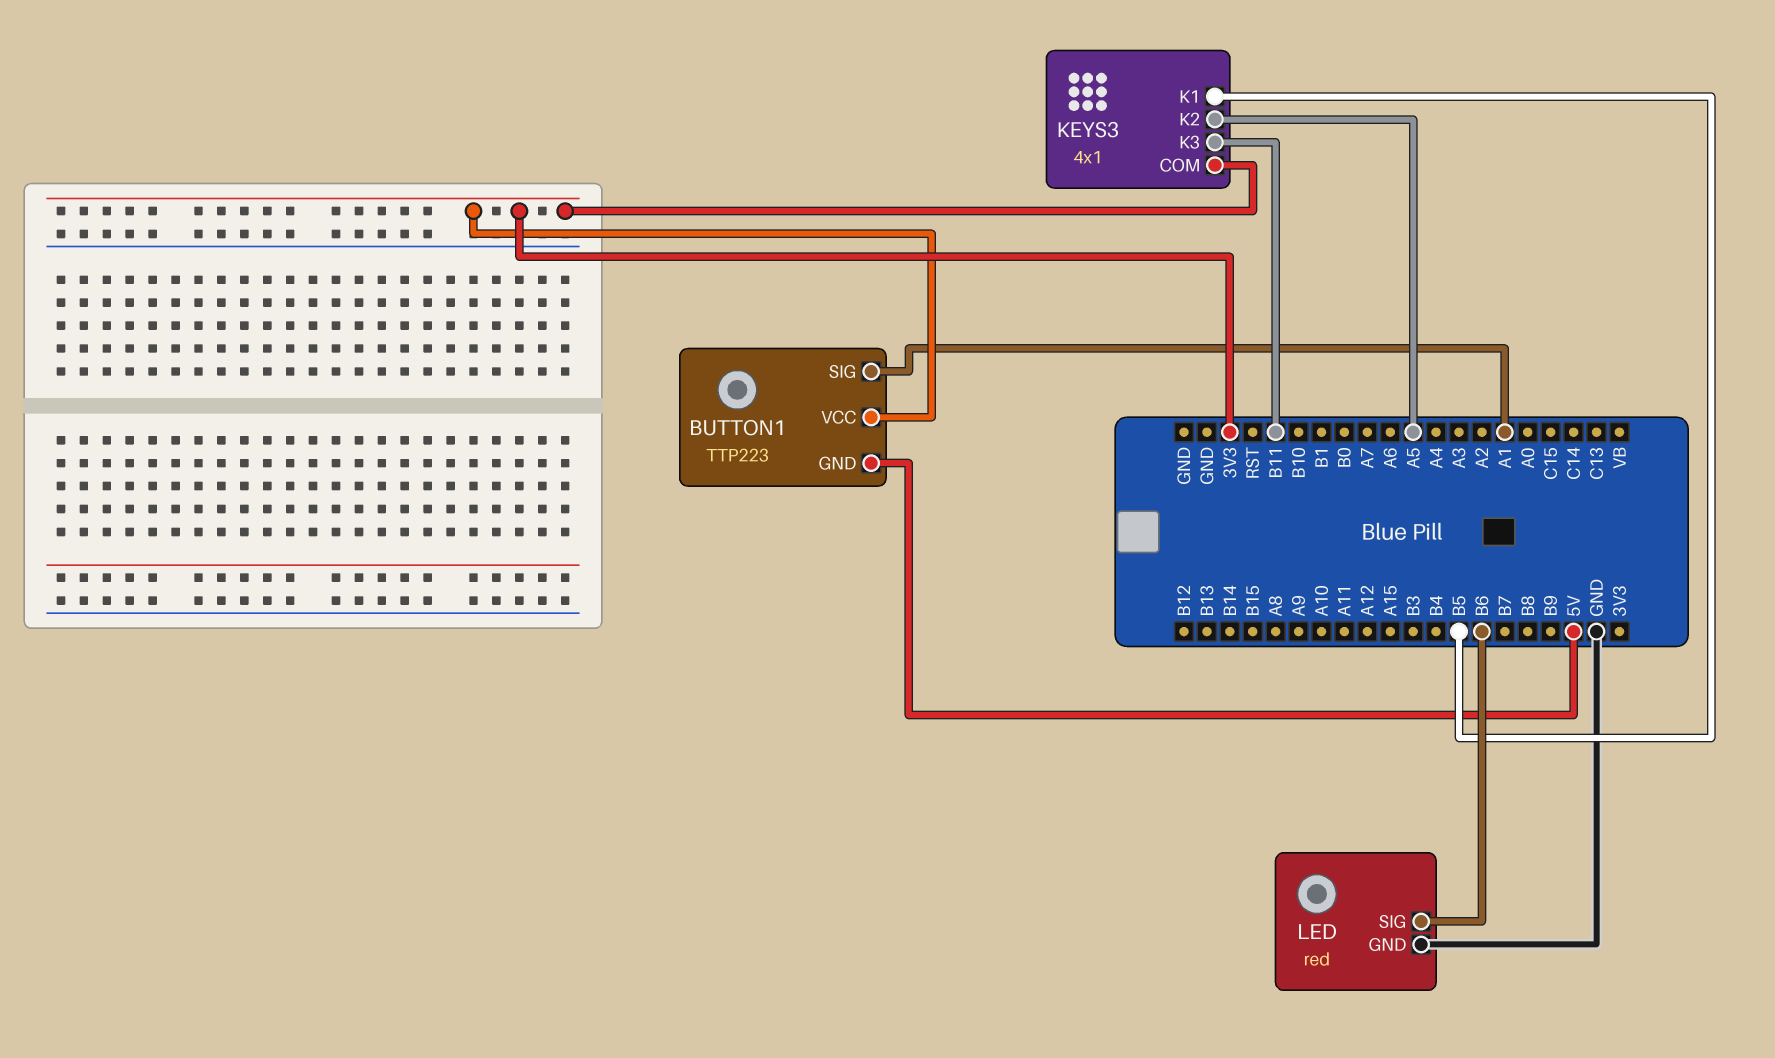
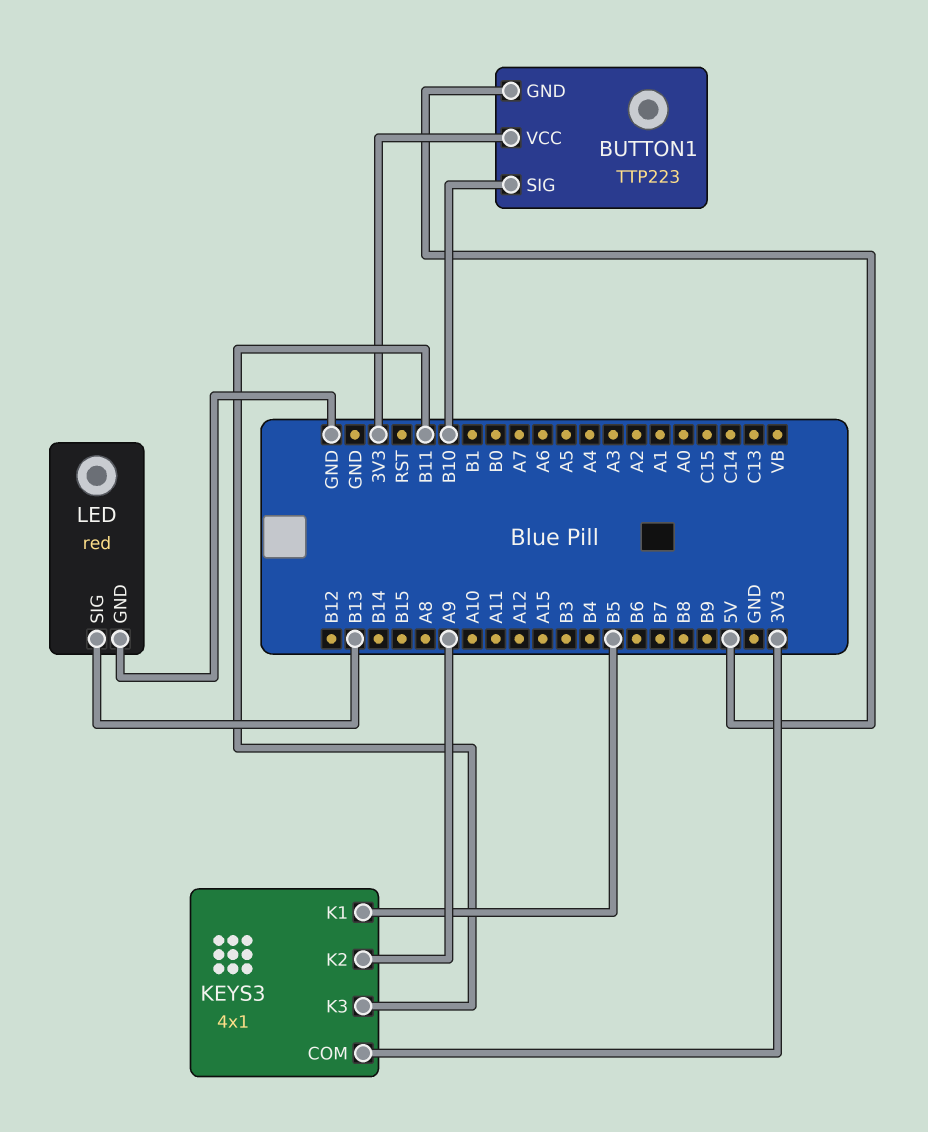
BUTTON1 pin SIG: A1 -> B10
KEYS3 pin K2: A5 -> A9
LED pin SIG: B6 -> B13

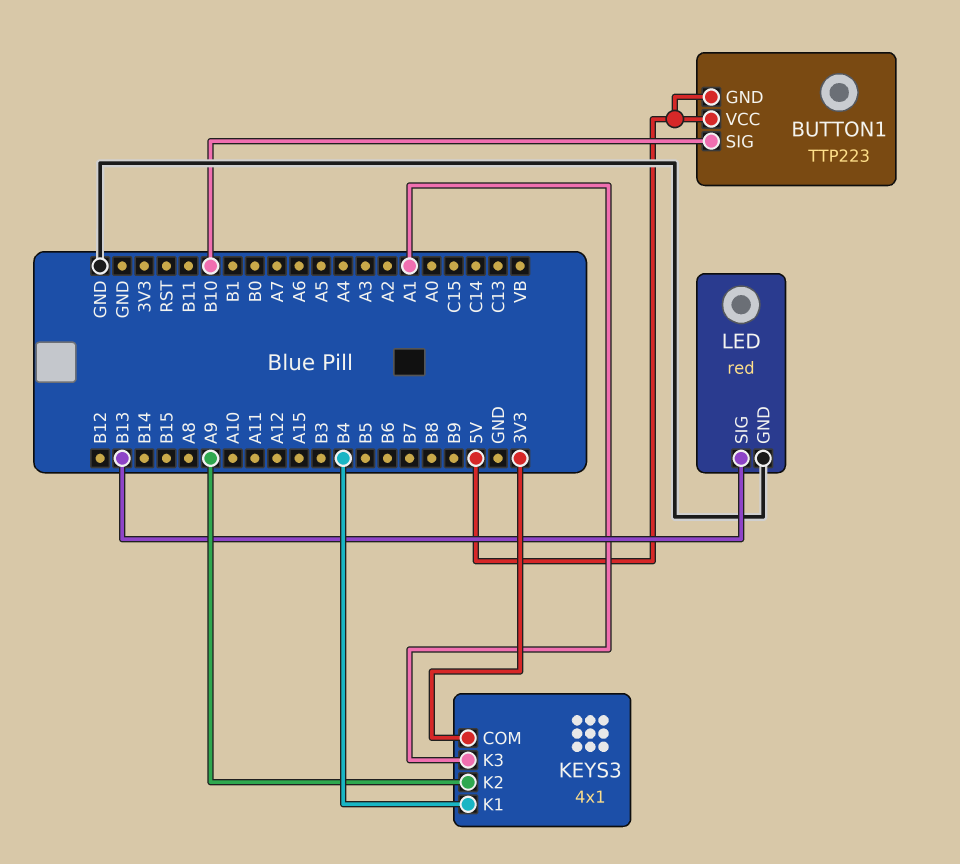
BUTTON1 pin VCC: 3V3 -> 5V
KEYS3 pin K1: B5 -> B4
KEYS3 pin K3: B11 -> A1

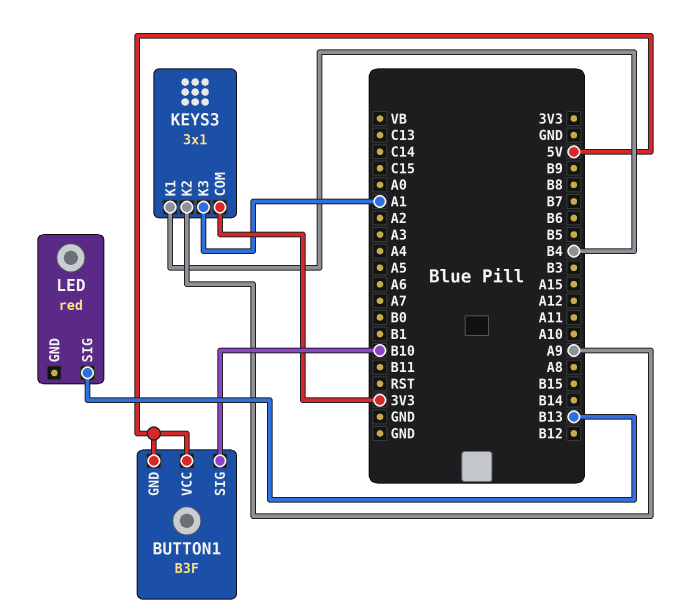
BUTTON1: TTP223 -> B3F
KEYS3: 4x1 -> 3x1
LED pin GND: GND -> none

